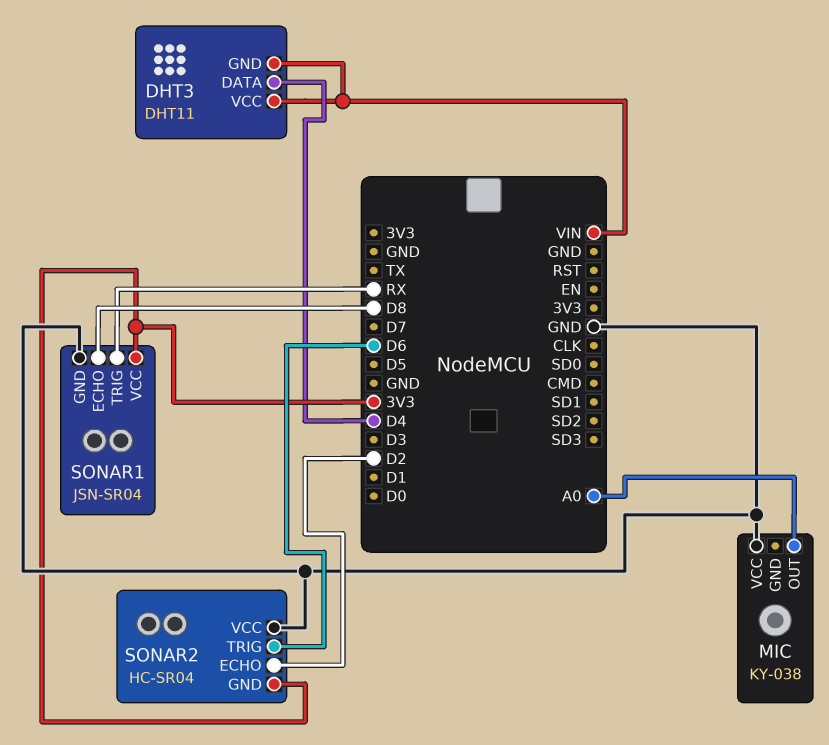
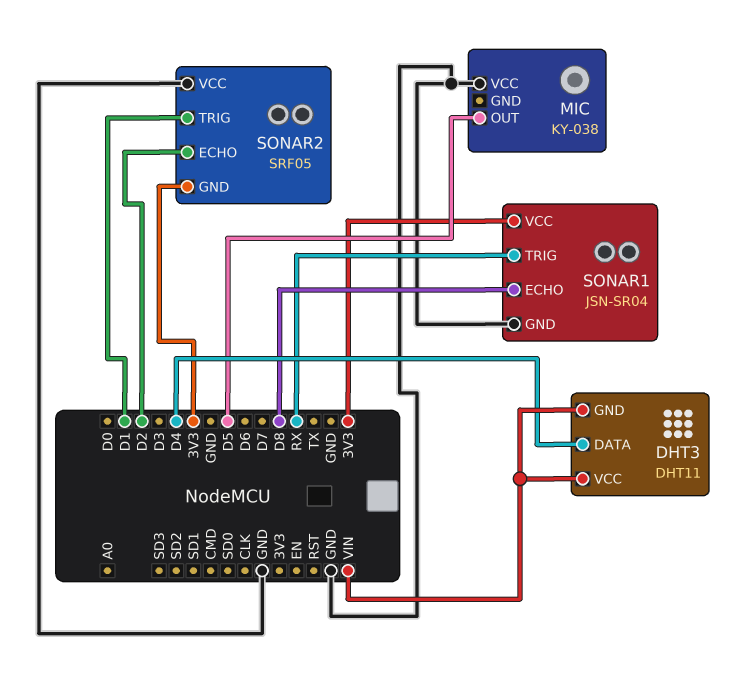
MIC pin OUT: A0 -> D5
SONAR2: HC-SR04 -> SRF05
SONAR2 pin TRIG: D6 -> D1

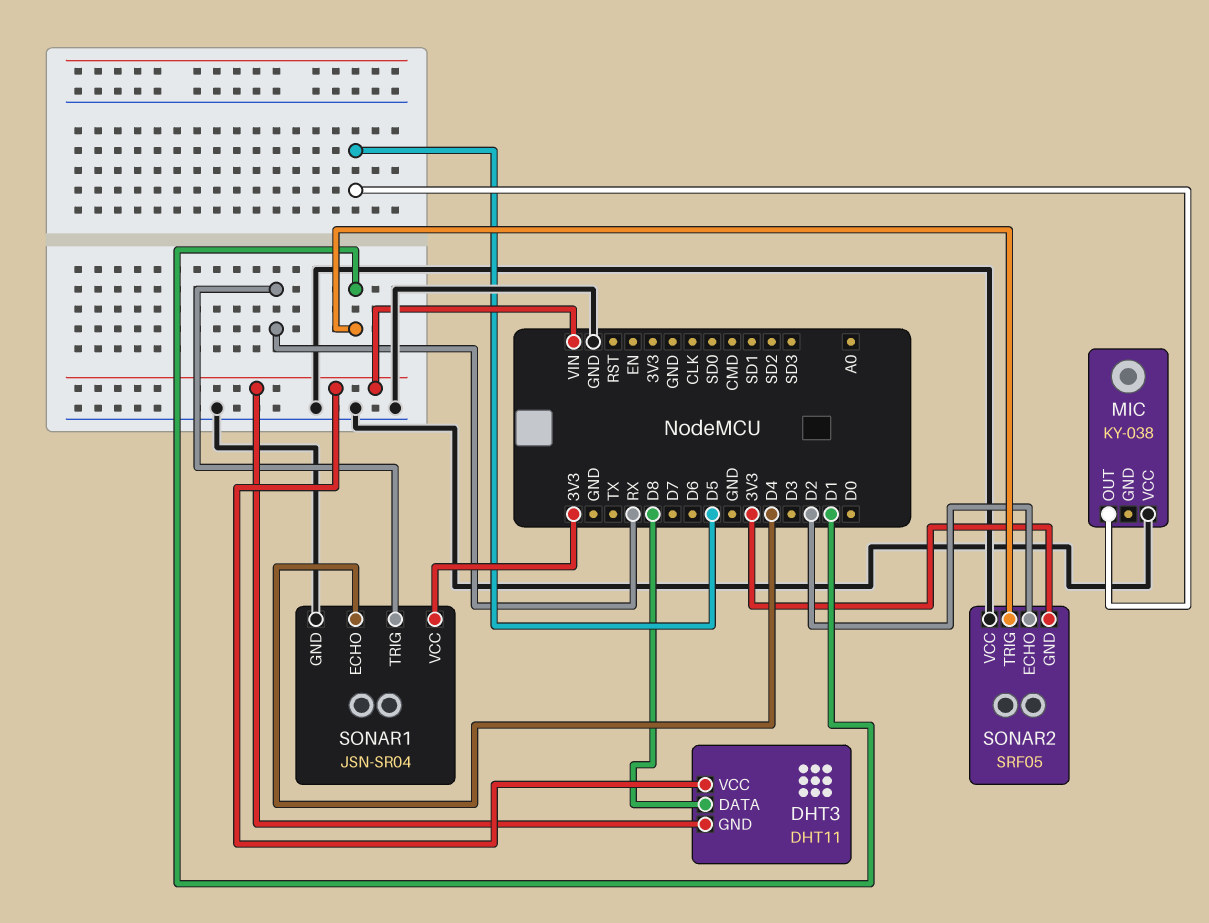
DHT3 pin DATA: D4 -> D8
SONAR1 pin ECHO: D8 -> D4

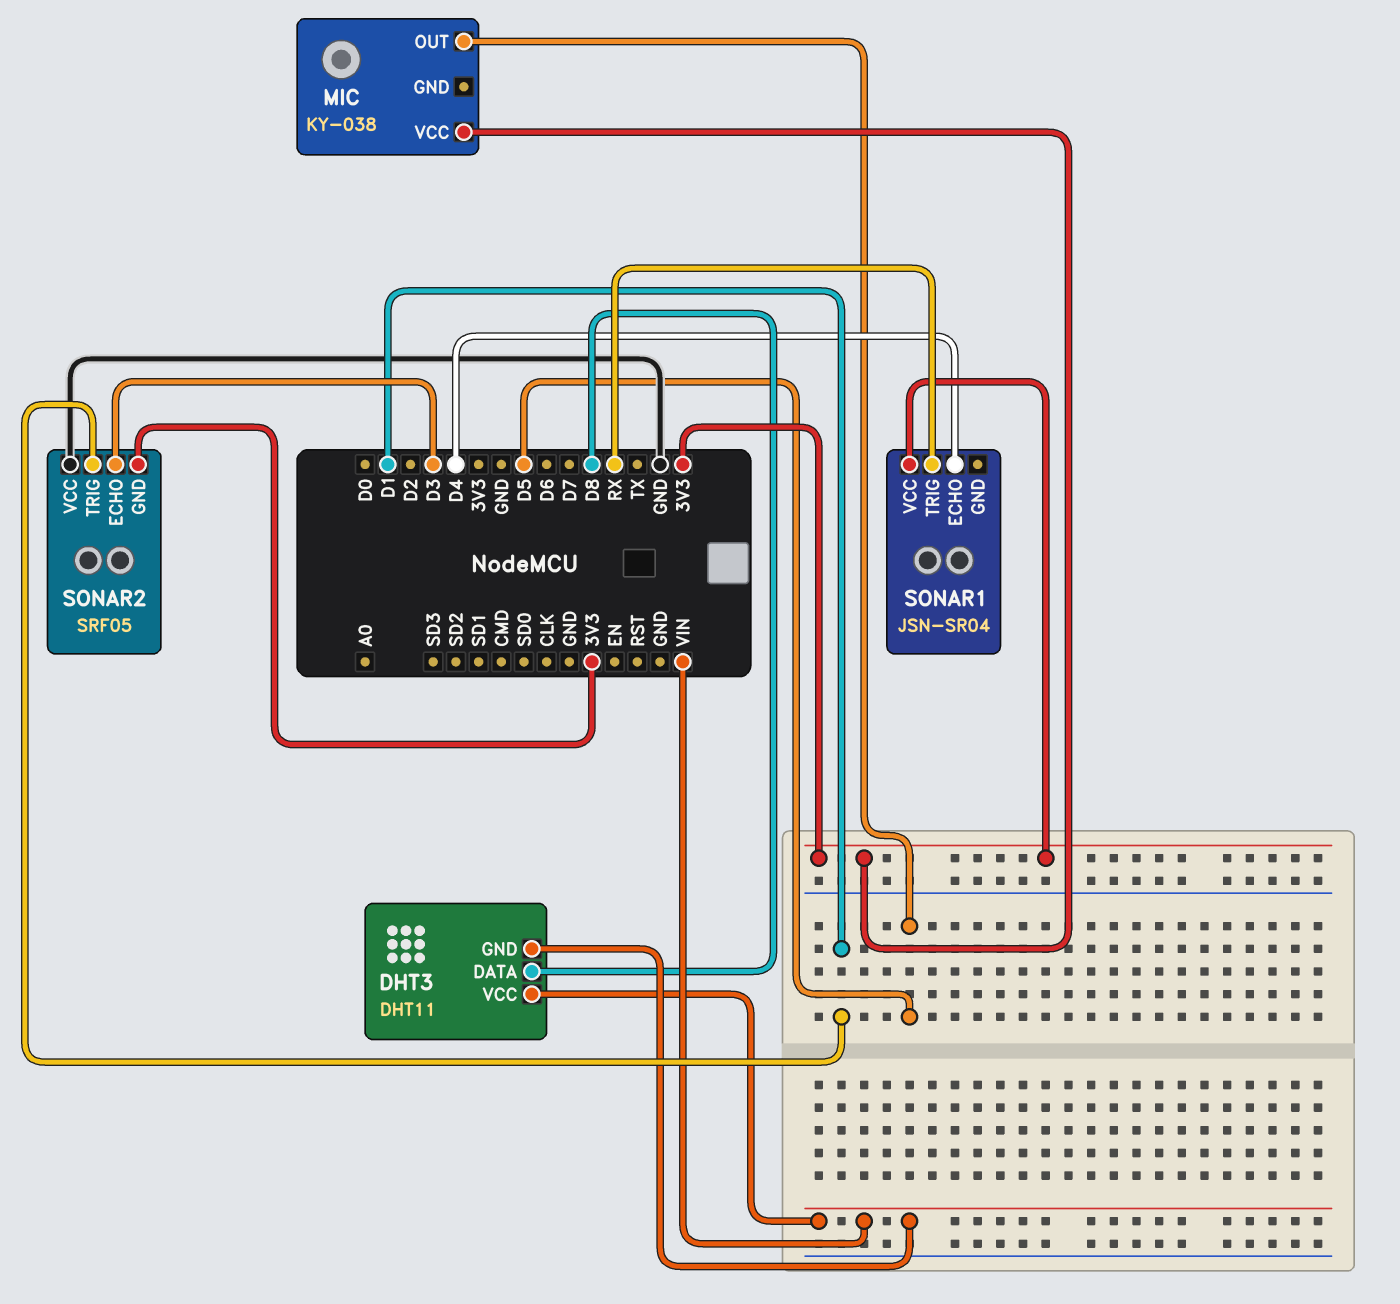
MIC pin VCC: GND -> 3V3
SONAR1 pin GND: GND -> none
SONAR2 pin ECHO: D2 -> D3

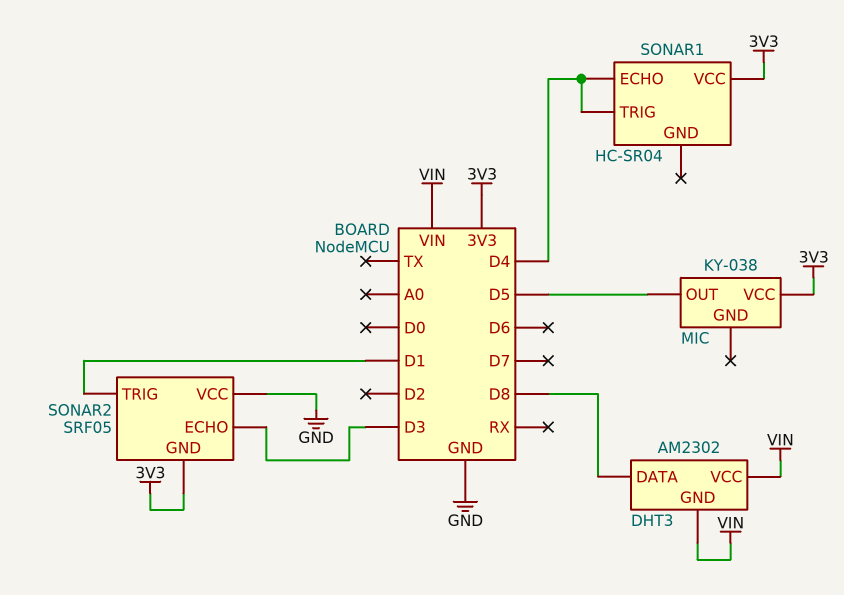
DHT3: DHT11 -> AM2302
SONAR1: JSN-SR04 -> HC-SR04
SONAR1 pin TRIG: RX -> D4

